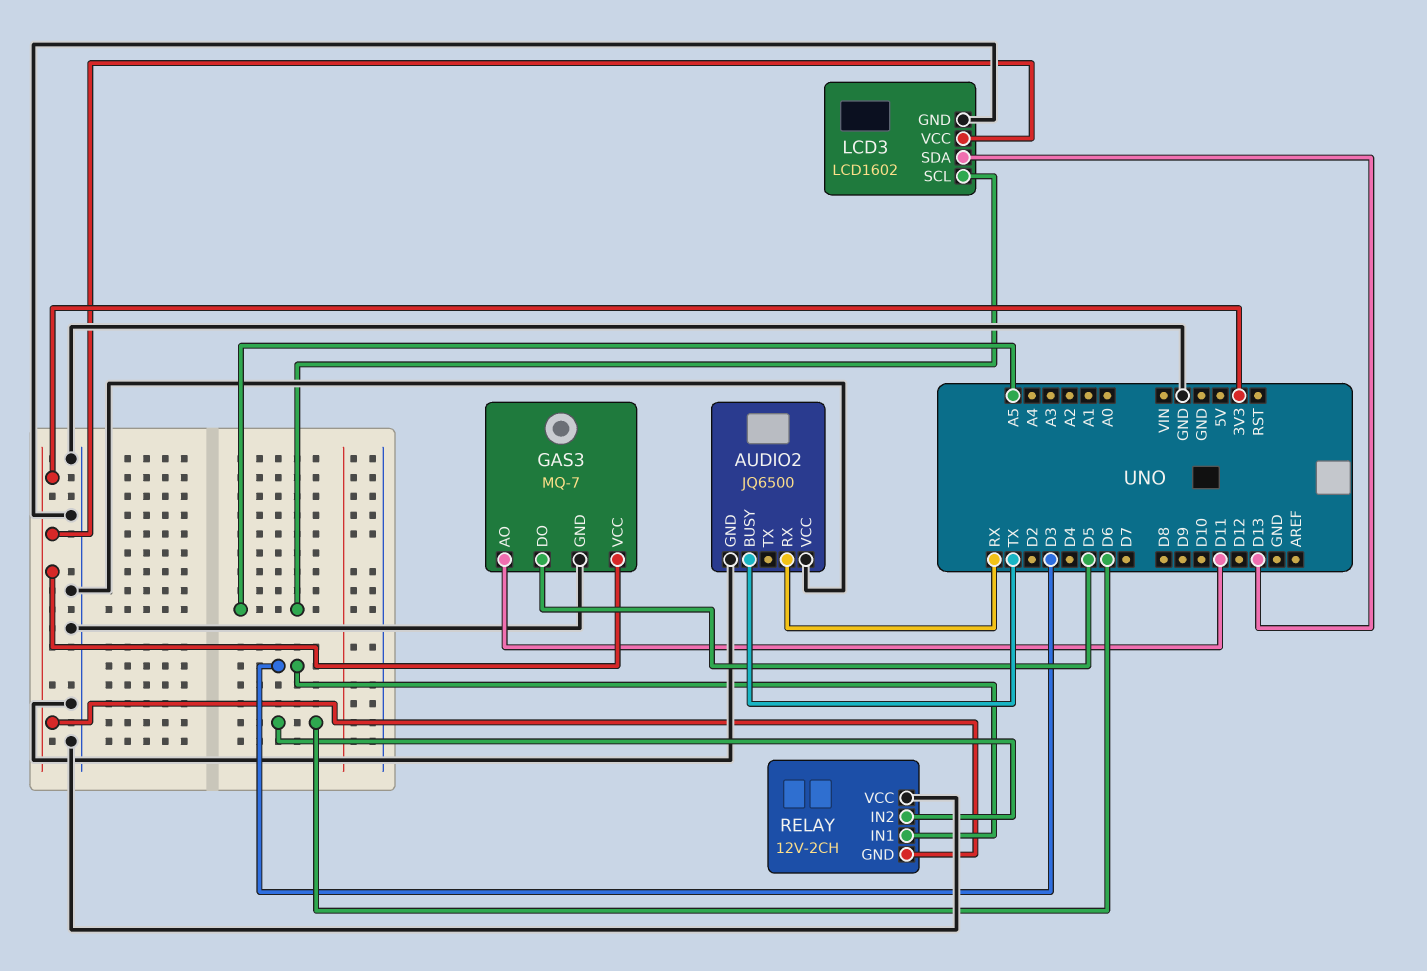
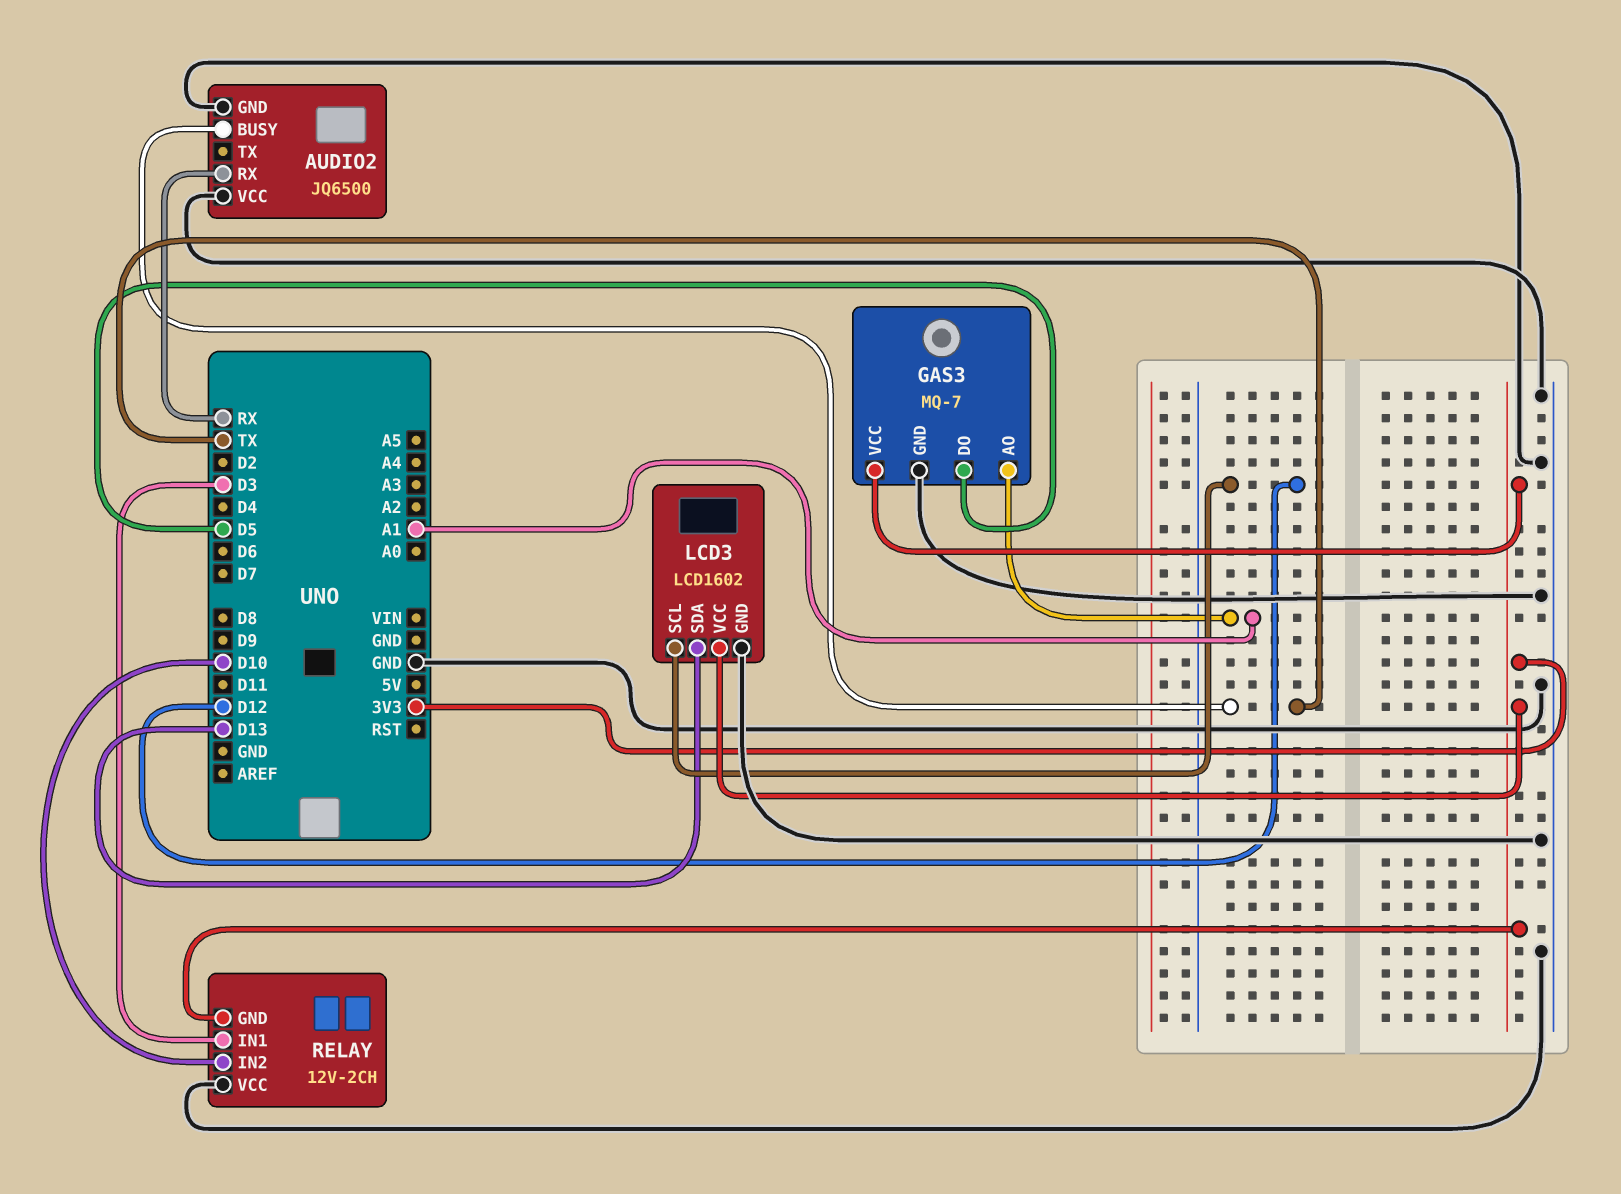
GAS3 pin AO: D11 -> A1
LCD3 pin SCL: A5 -> D12
RELAY pin IN2: D6 -> D10

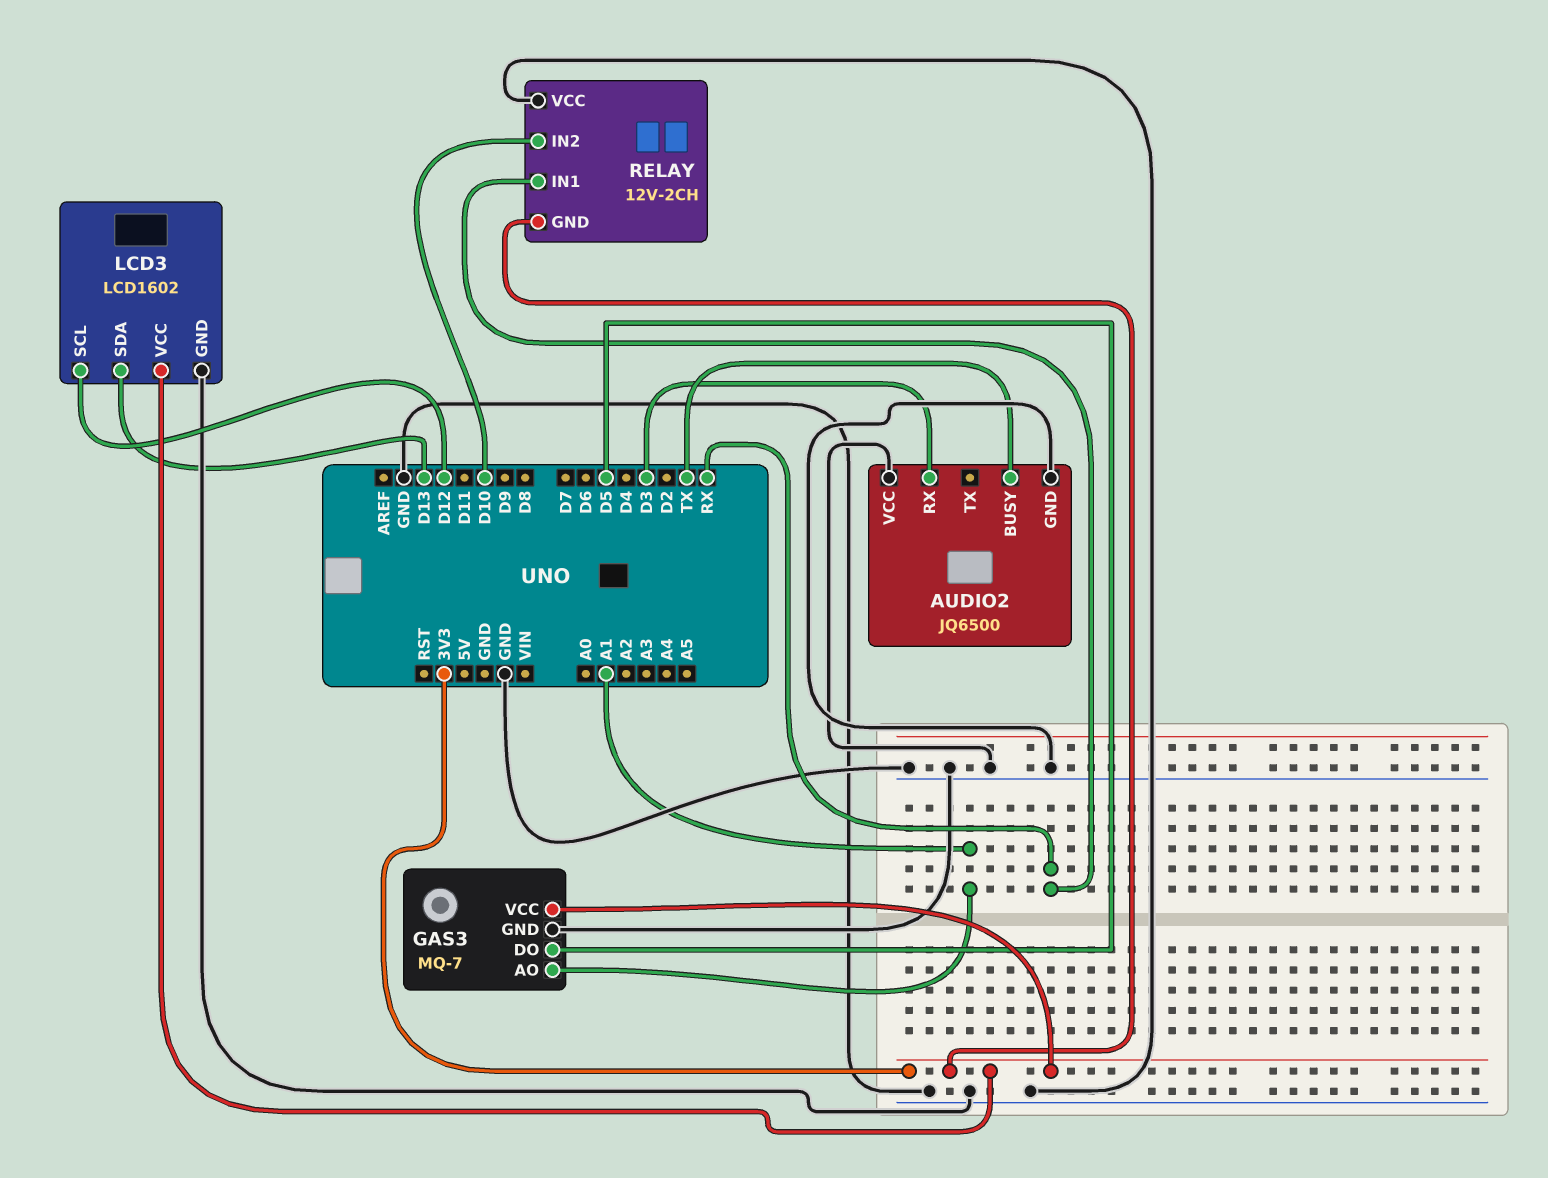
AUDIO2 pin RX: RX -> D3
RELAY pin IN1: D3 -> RX

